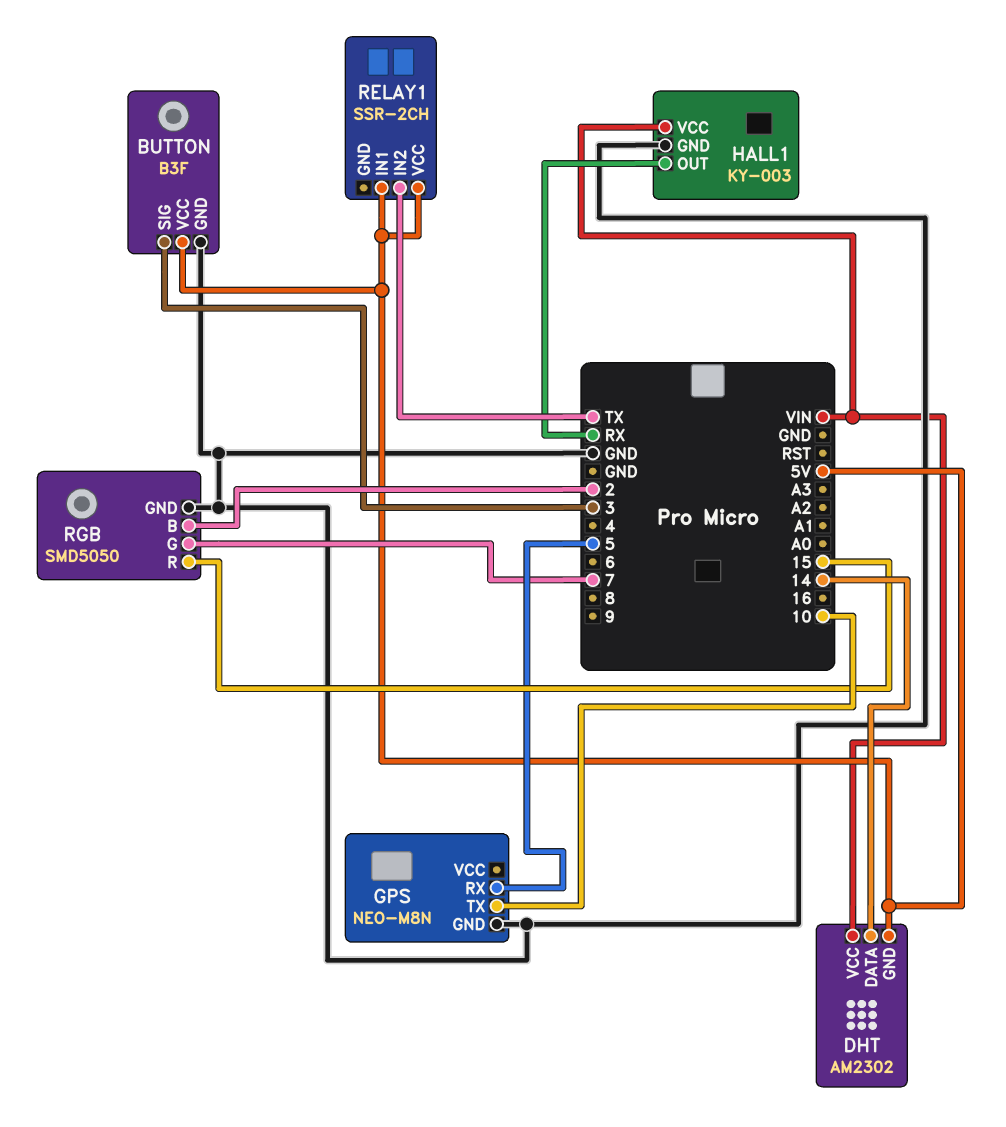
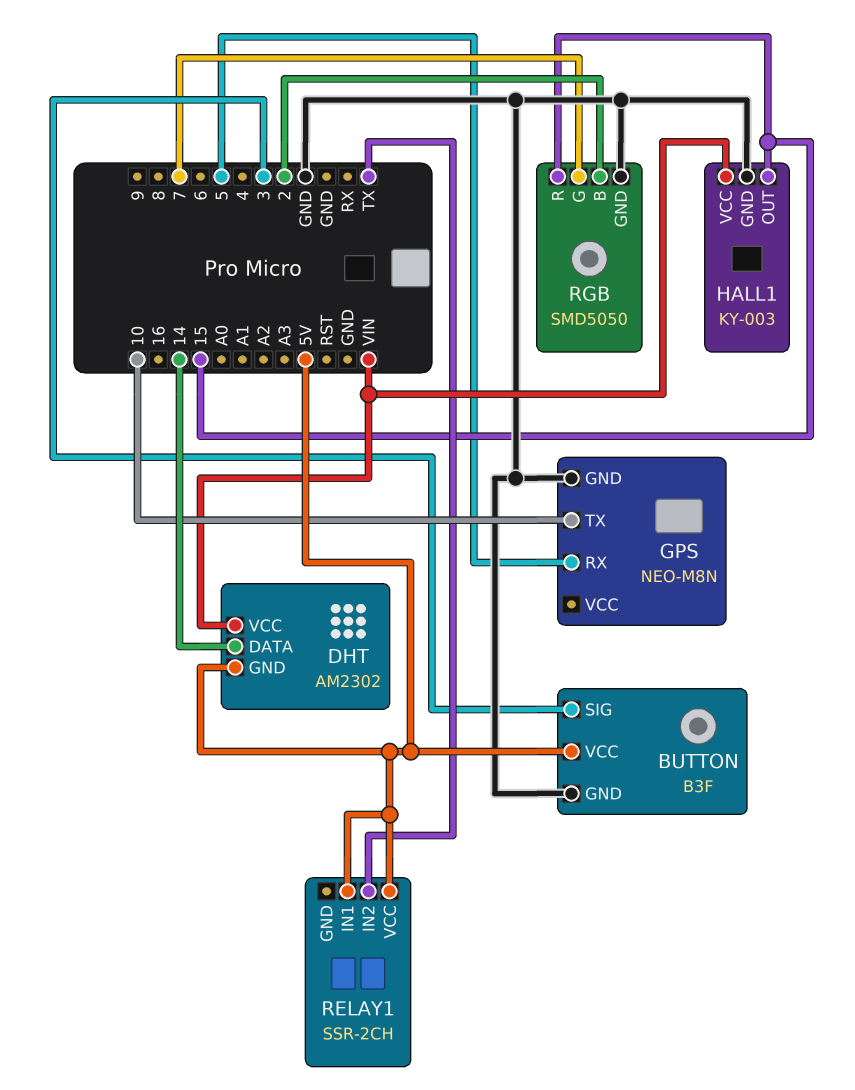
HALL1 pin OUT: RX -> 15

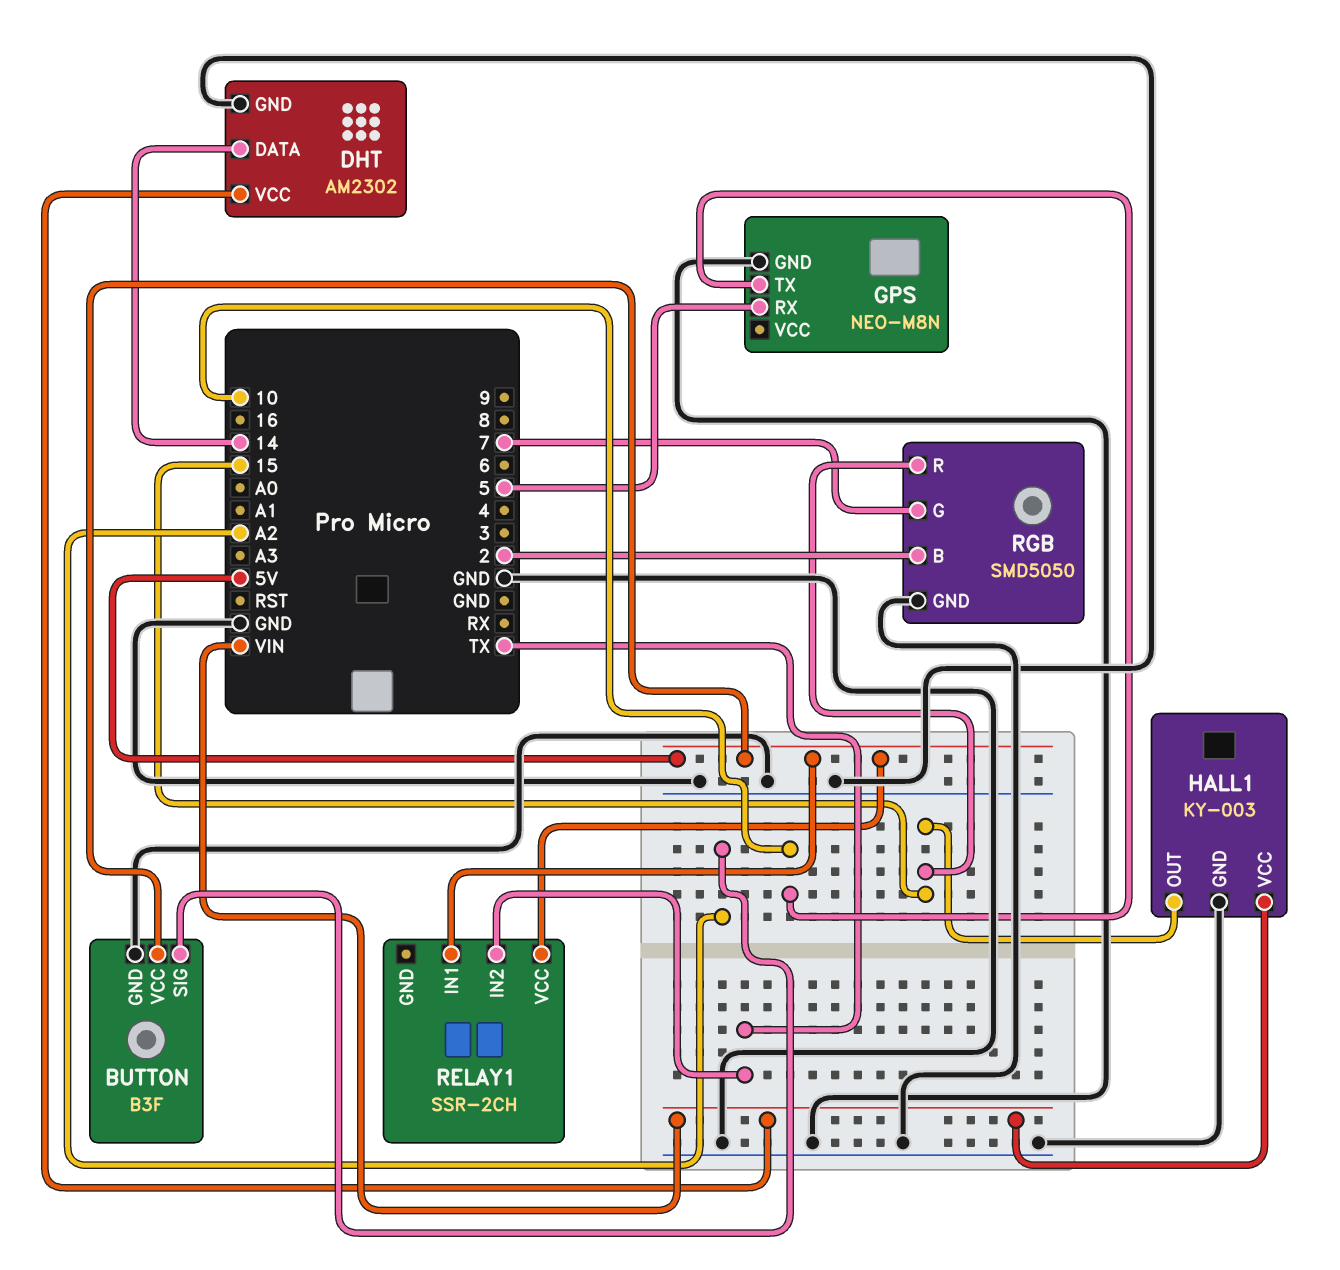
BUTTON pin SIG: 3 -> A2
DHT pin GND: 5V -> GND

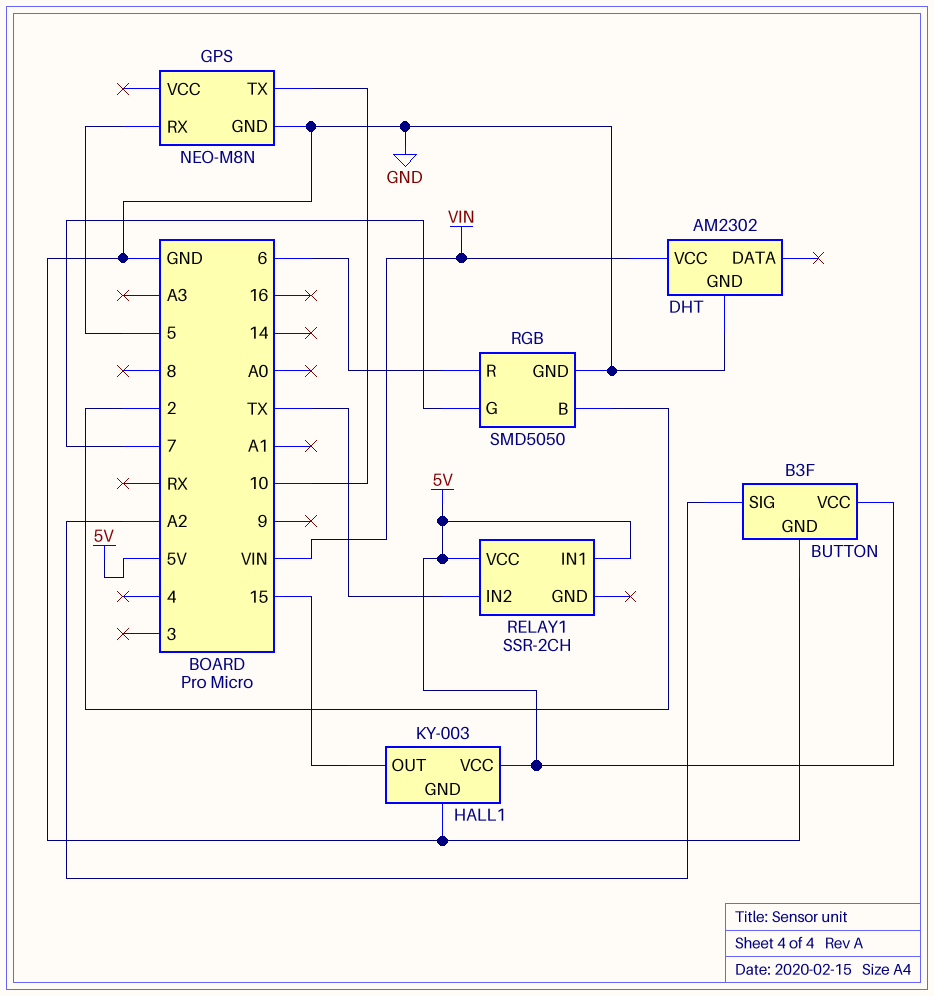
DHT pin DATA: 14 -> none
HALL1 pin VCC: VIN -> 5V
RGB pin R: 15 -> 6

